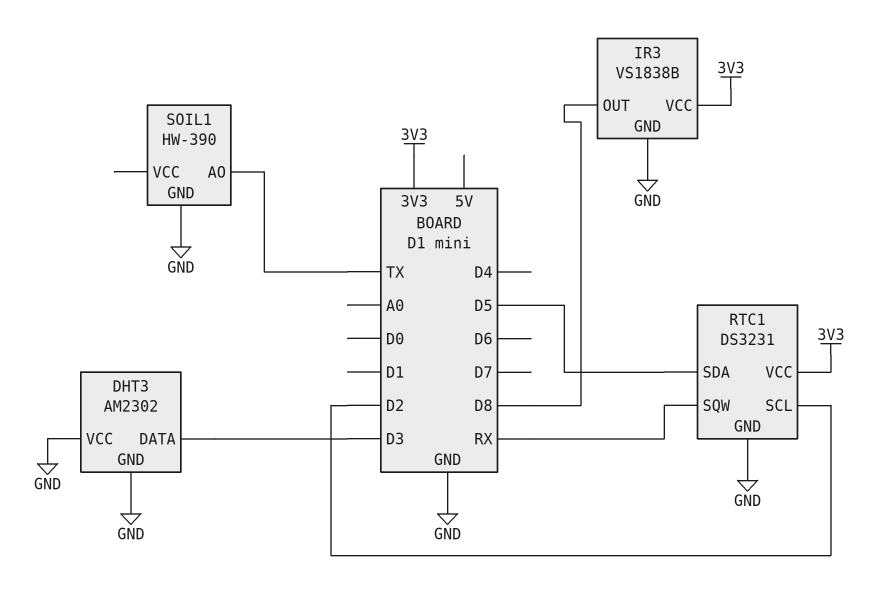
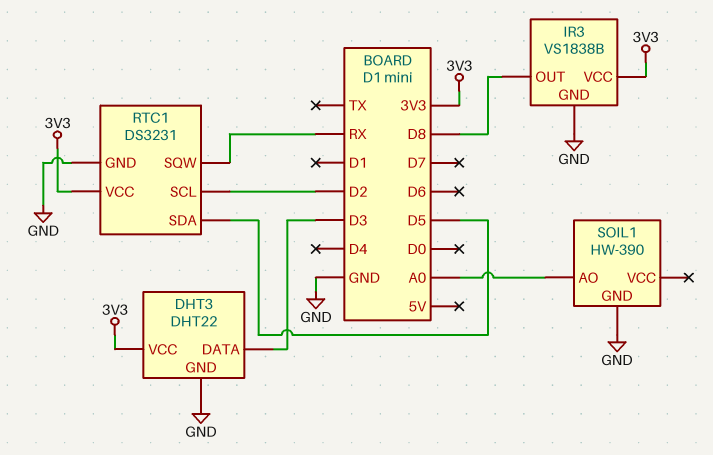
DHT3: AM2302 -> DHT22
DHT3 pin VCC: GND -> 3V3
SOIL1 pin AO: TX -> A0

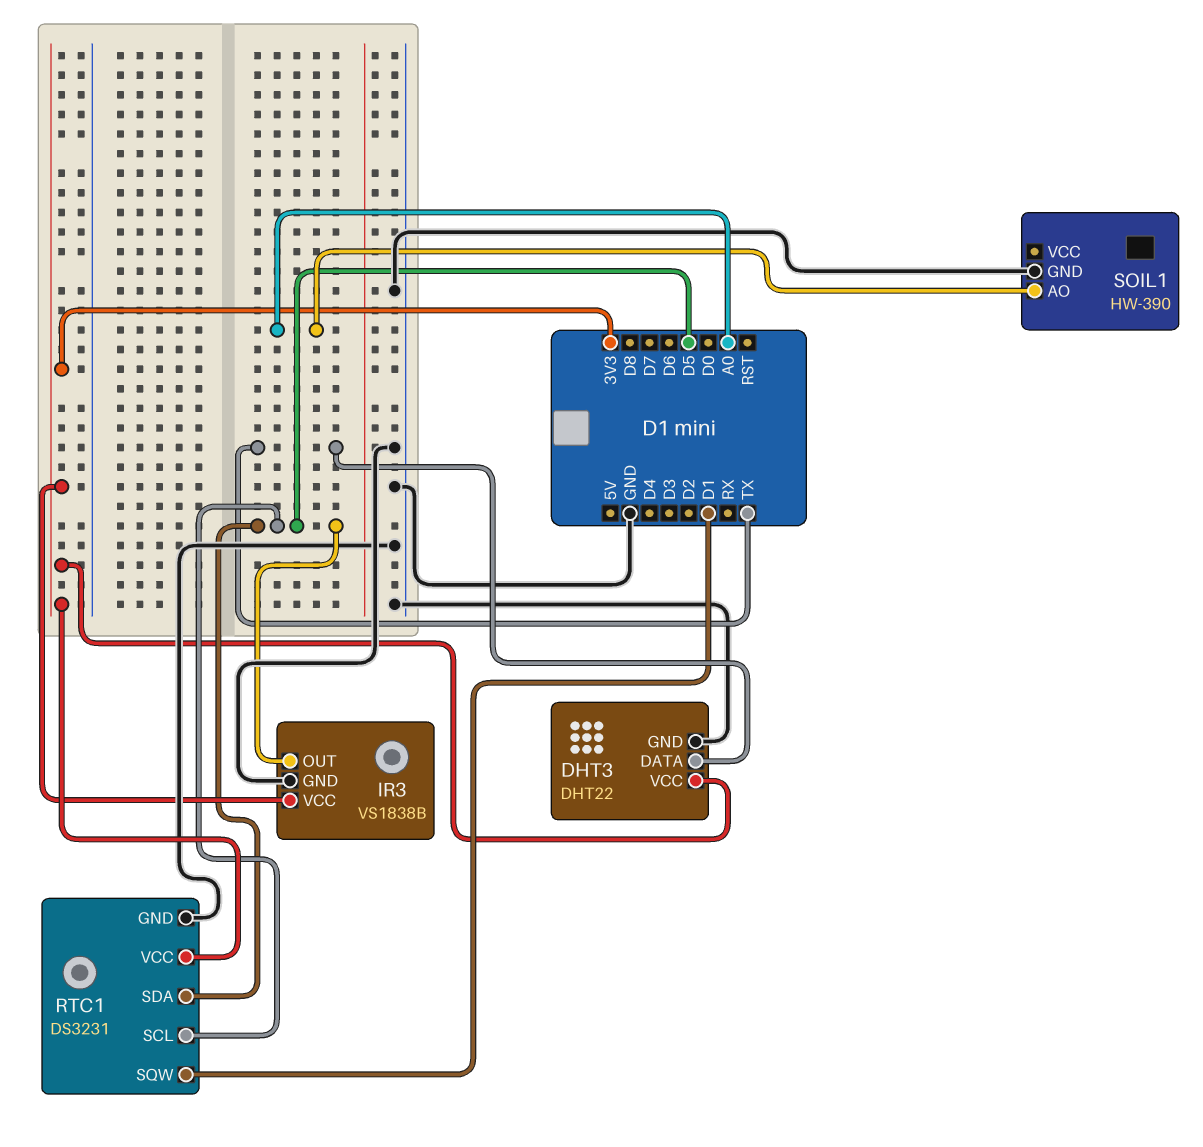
DHT3 pin DATA: D3 -> TX
IR3 pin OUT: D8 -> D5
RTC1 pin SCL: D2 -> D5
RTC1 pin SQW: RX -> D1

